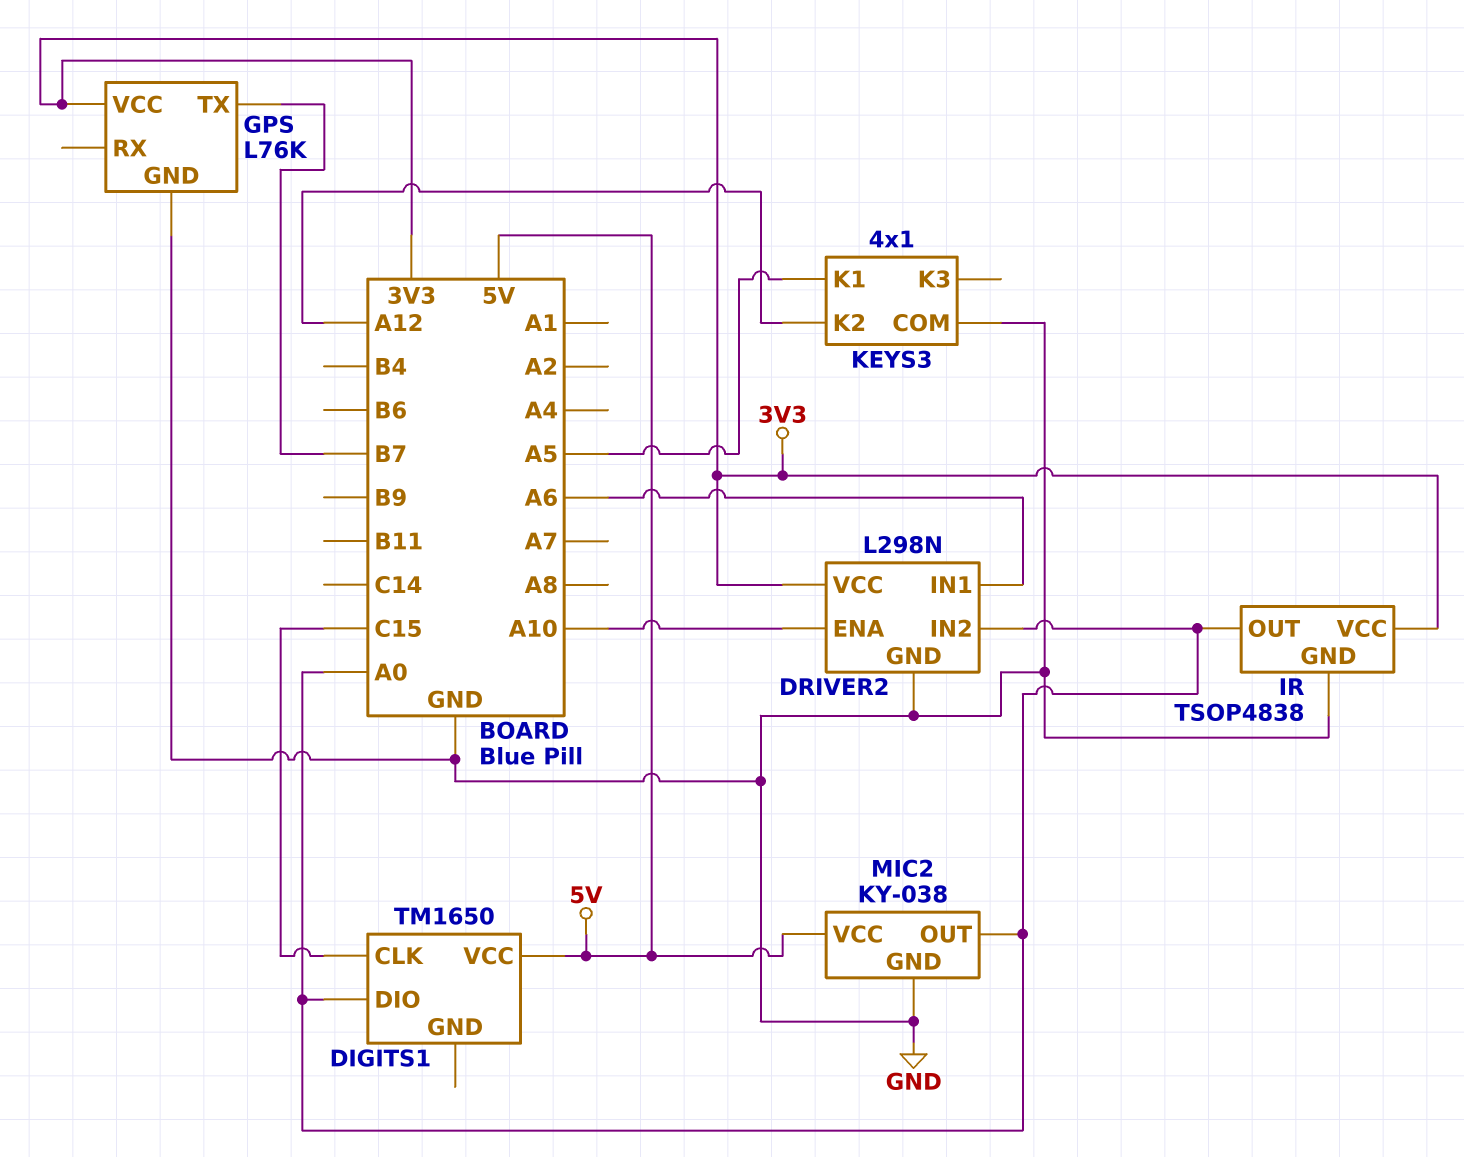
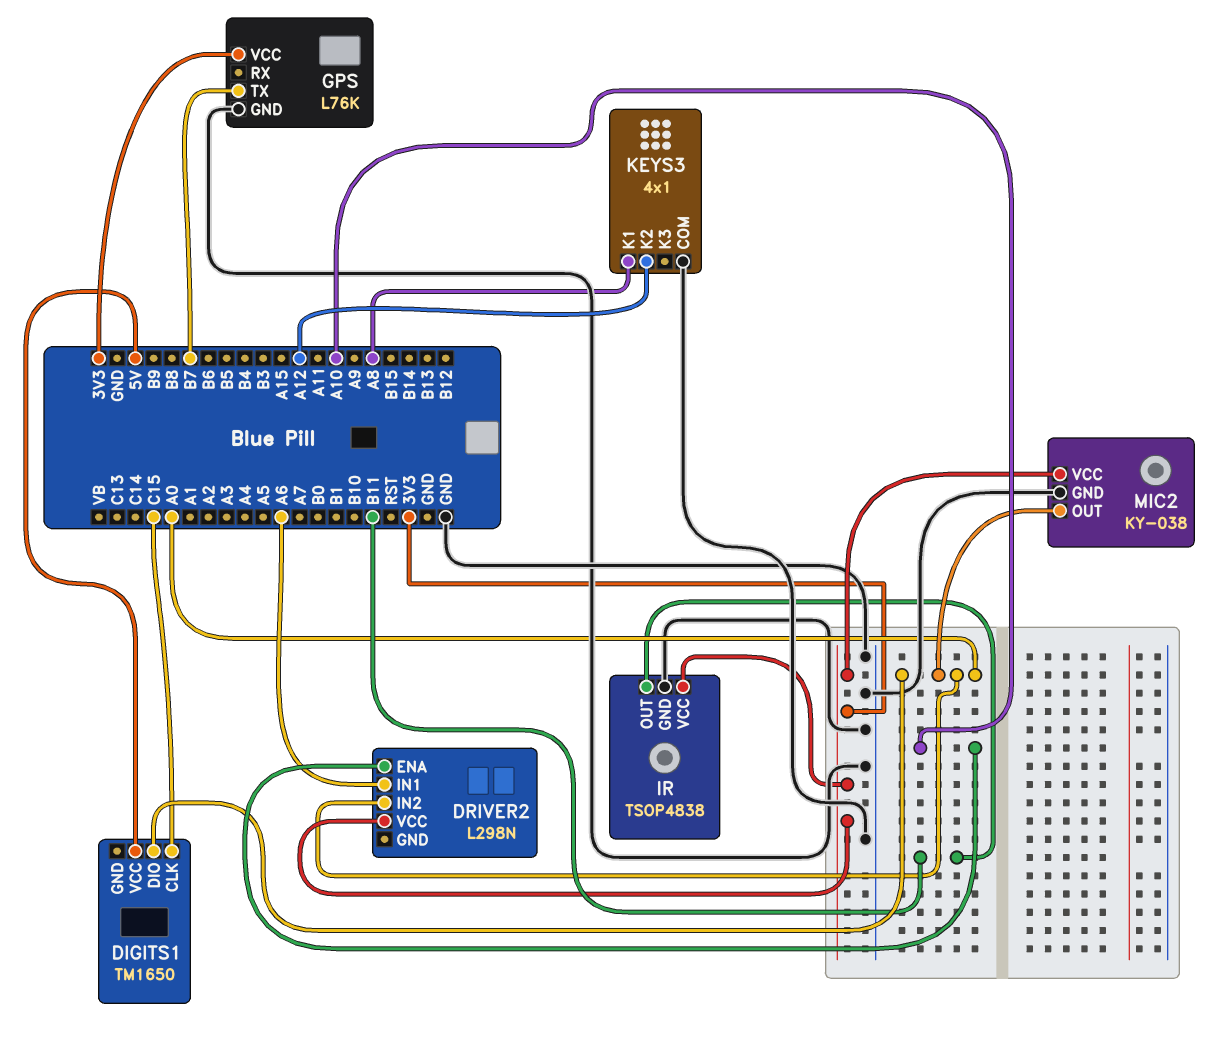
DRIVER2 pin GND: GND -> none
IR pin OUT: A0 -> B11
KEYS3 pin K1: A5 -> A8
MIC2 pin VCC: 5V -> 3V3

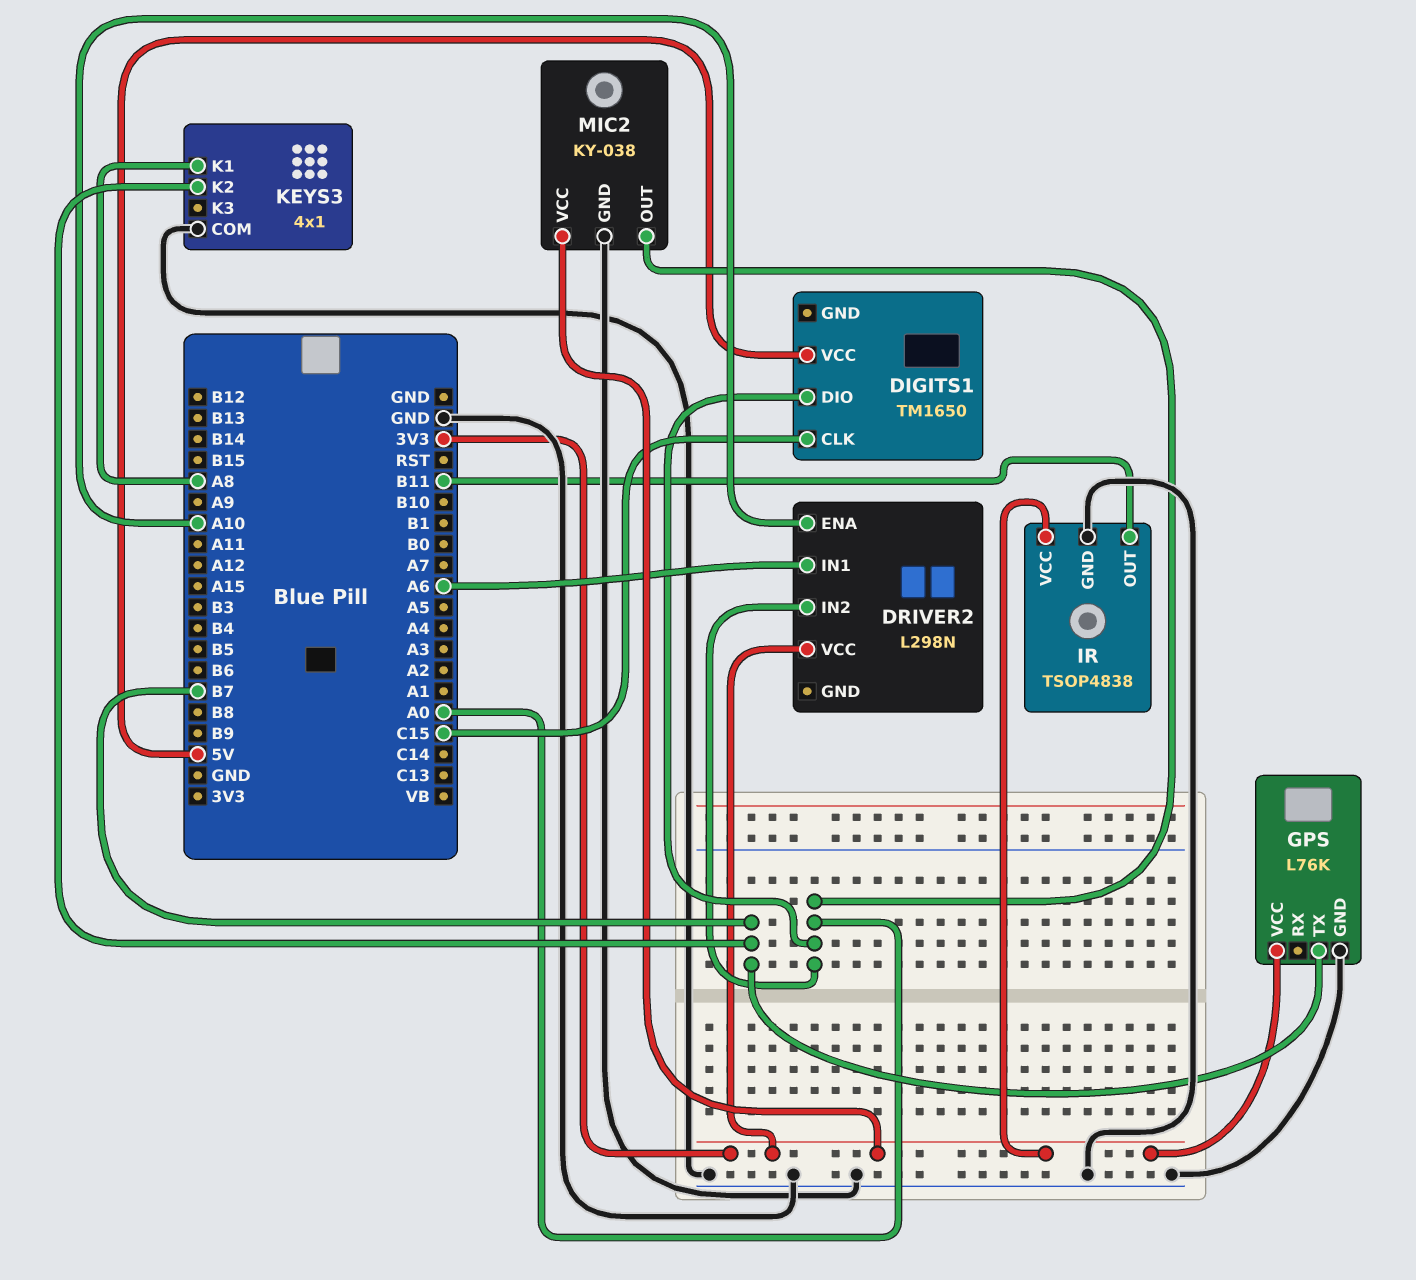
KEYS3 pin K2: A12 -> B7

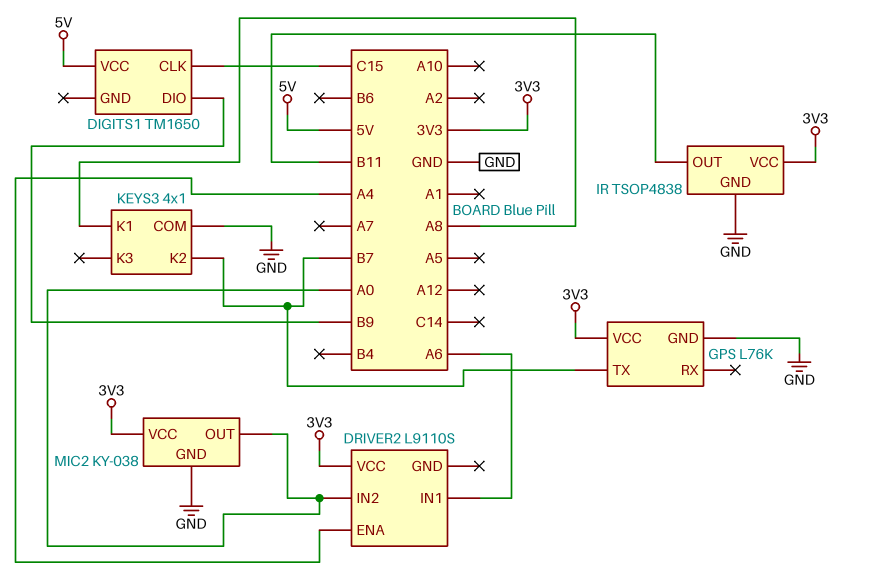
DIGITS1 pin DIO: A0 -> B9
DRIVER2: L298N -> L9110S
DRIVER2 pin ENA: A10 -> A4

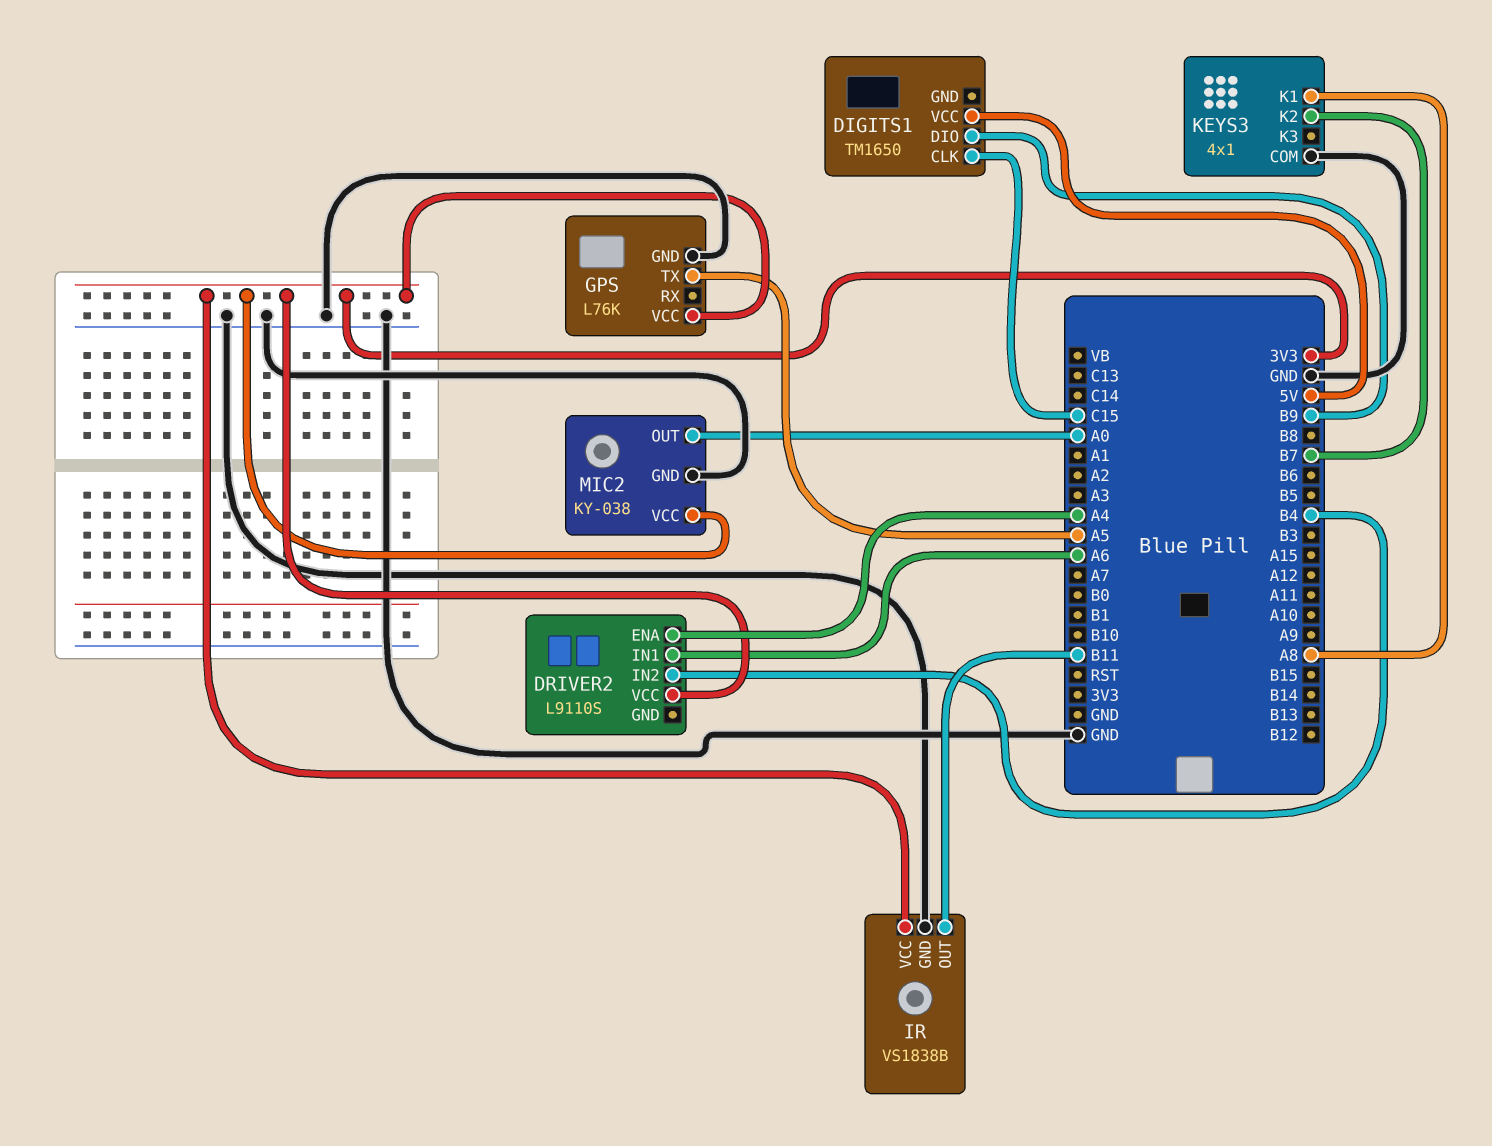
DRIVER2 pin IN2: A0 -> B4
GPS pin TX: B7 -> A5
IR: TSOP4838 -> VS1838B

